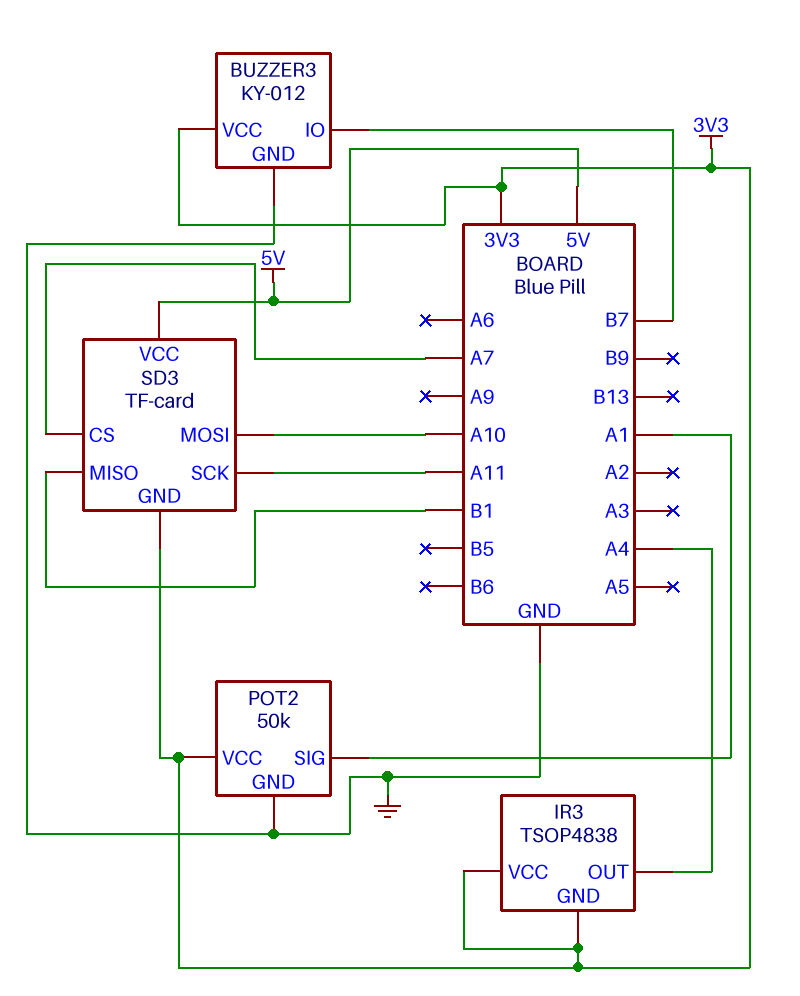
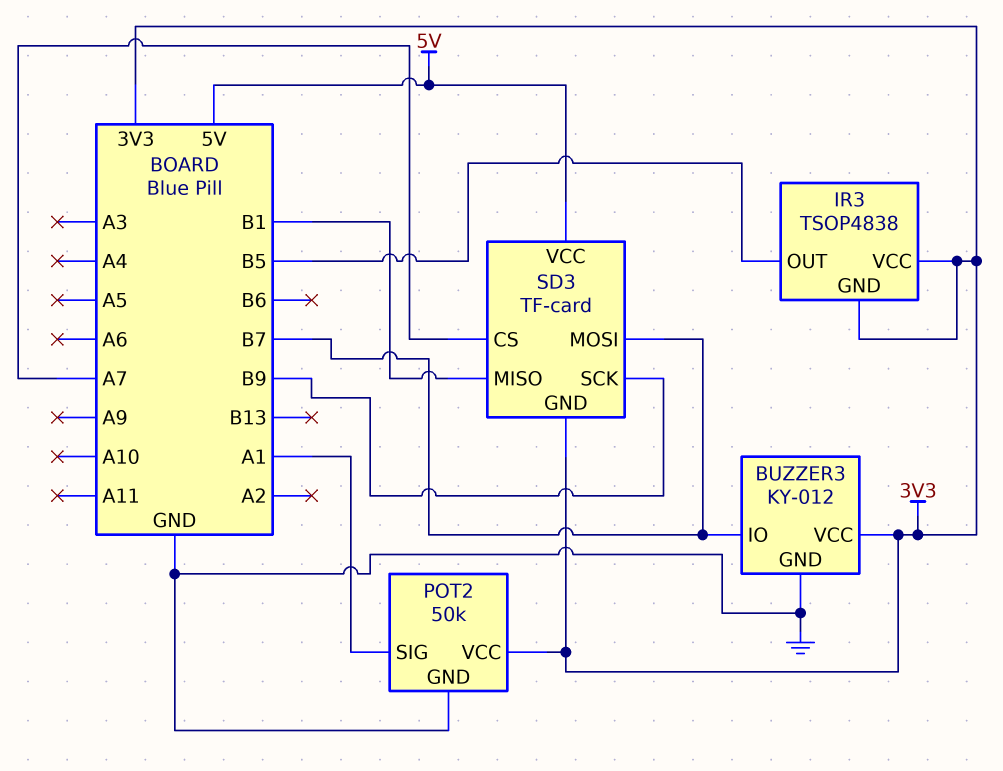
IR3 pin OUT: A4 -> B5
SD3 pin MOSI: A10 -> B7
SD3 pin SCK: A11 -> B9

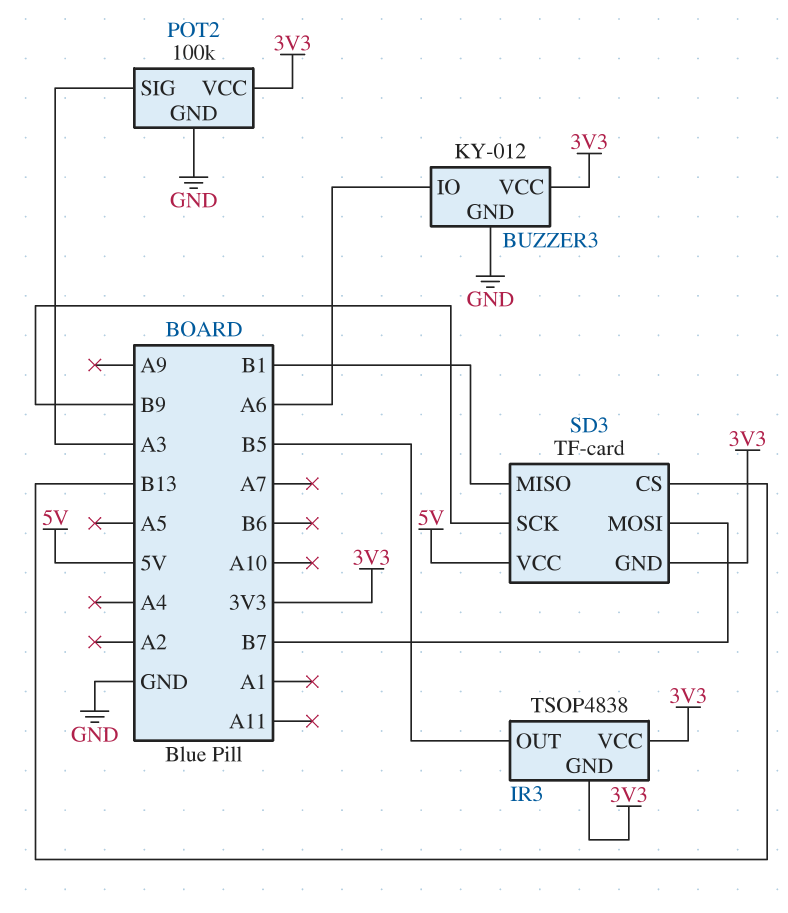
BUZZER3 pin IO: B7 -> A6
POT2: 50k -> 100k
POT2 pin SIG: A1 -> A3
SD3 pin CS: A7 -> B13

